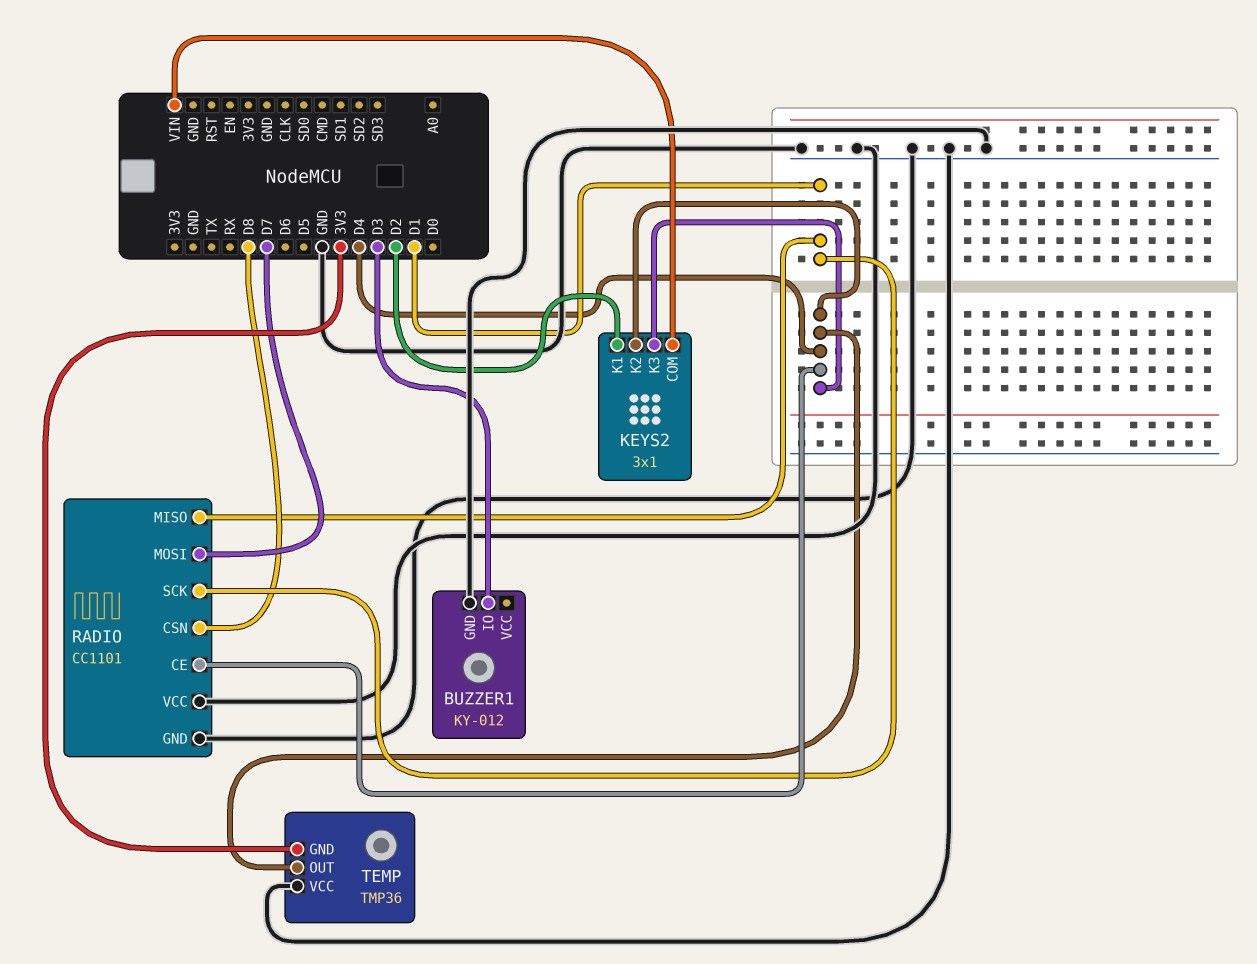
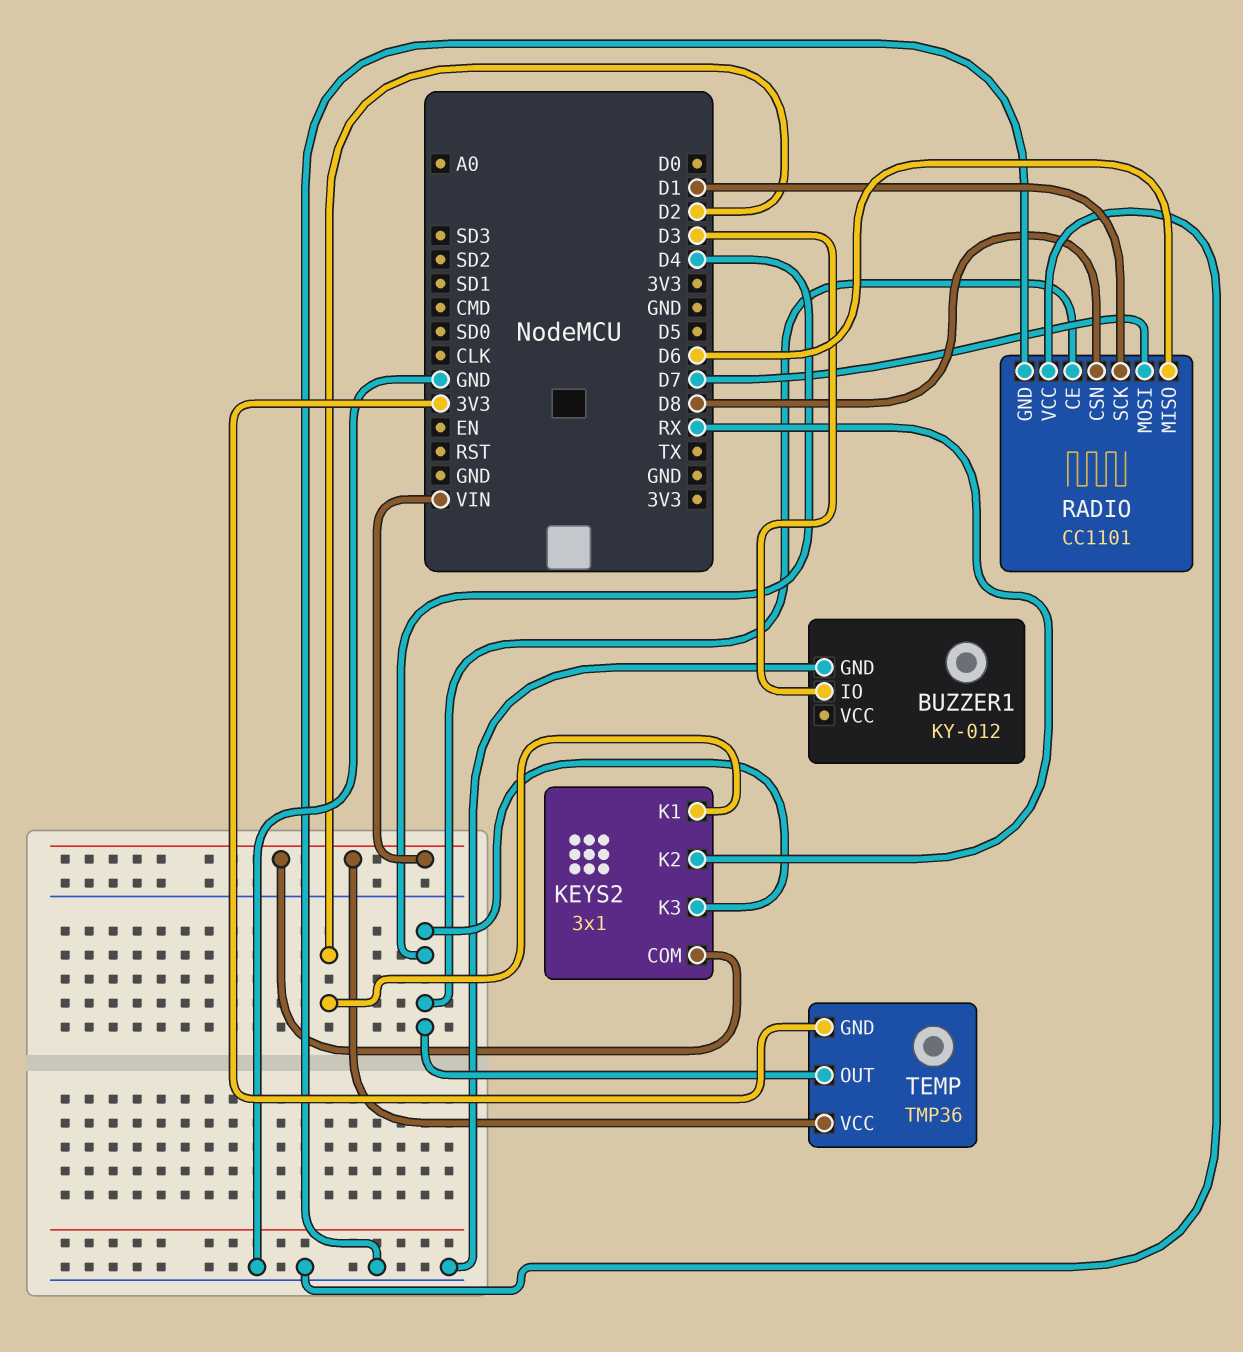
KEYS2 pin K2: D4 -> RX
RADIO pin MISO: D1 -> D6
TEMP pin VCC: GND -> VIN

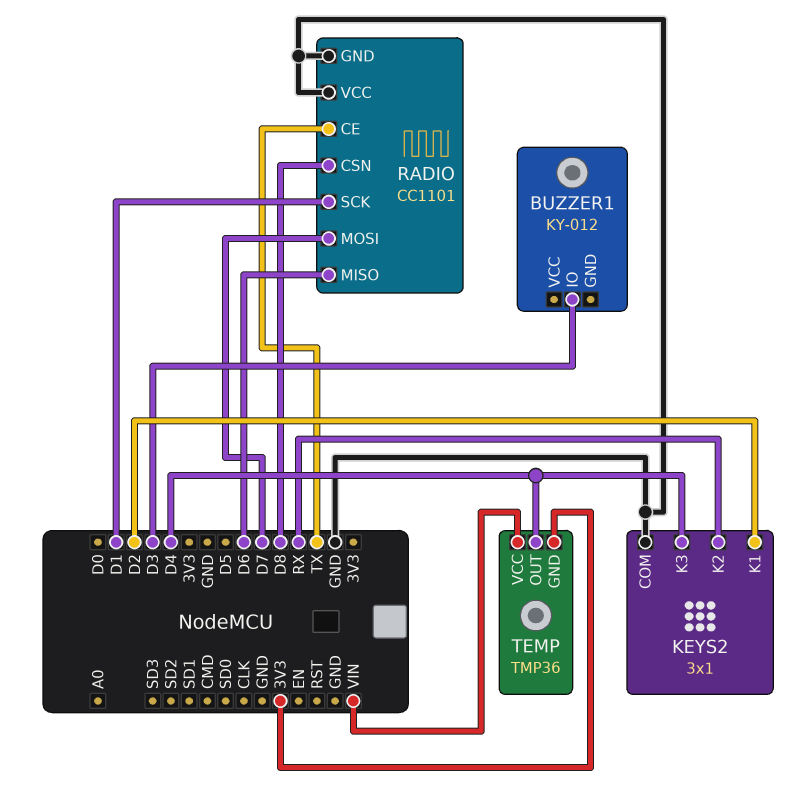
BUZZER1 pin GND: GND -> none
KEYS2 pin COM: VIN -> GND
RADIO pin CE: D4 -> TX

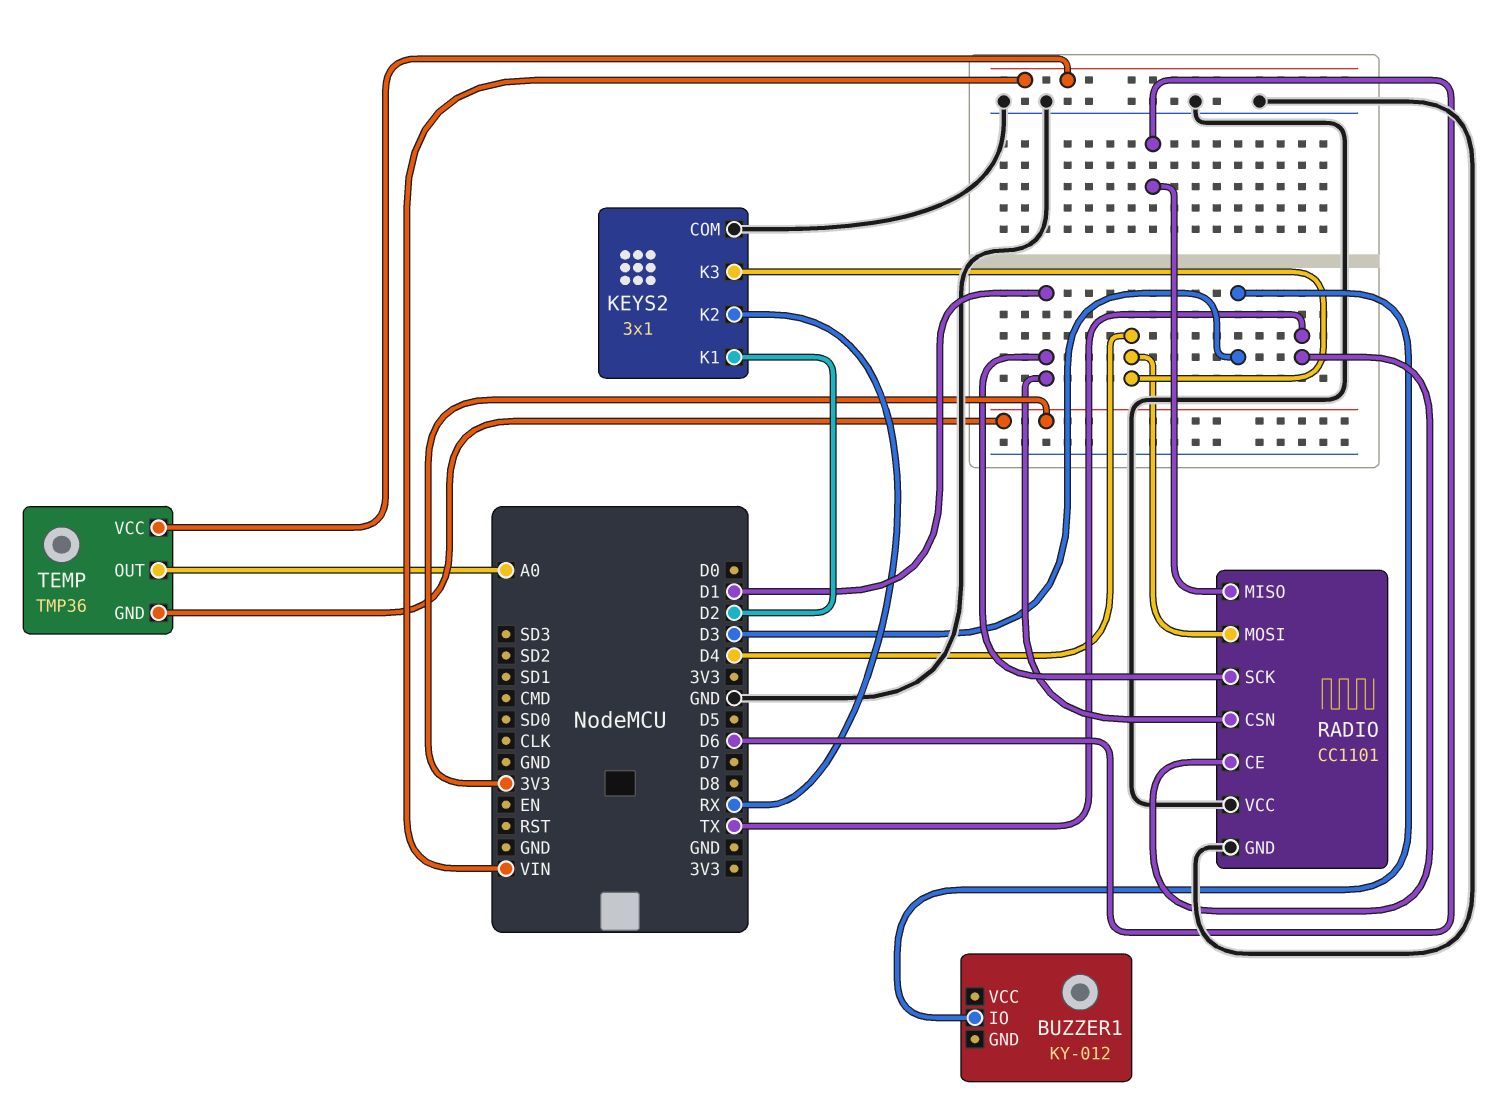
RADIO pin CSN: D8 -> D1
RADIO pin MOSI: D7 -> D4
TEMP pin OUT: D4 -> A0

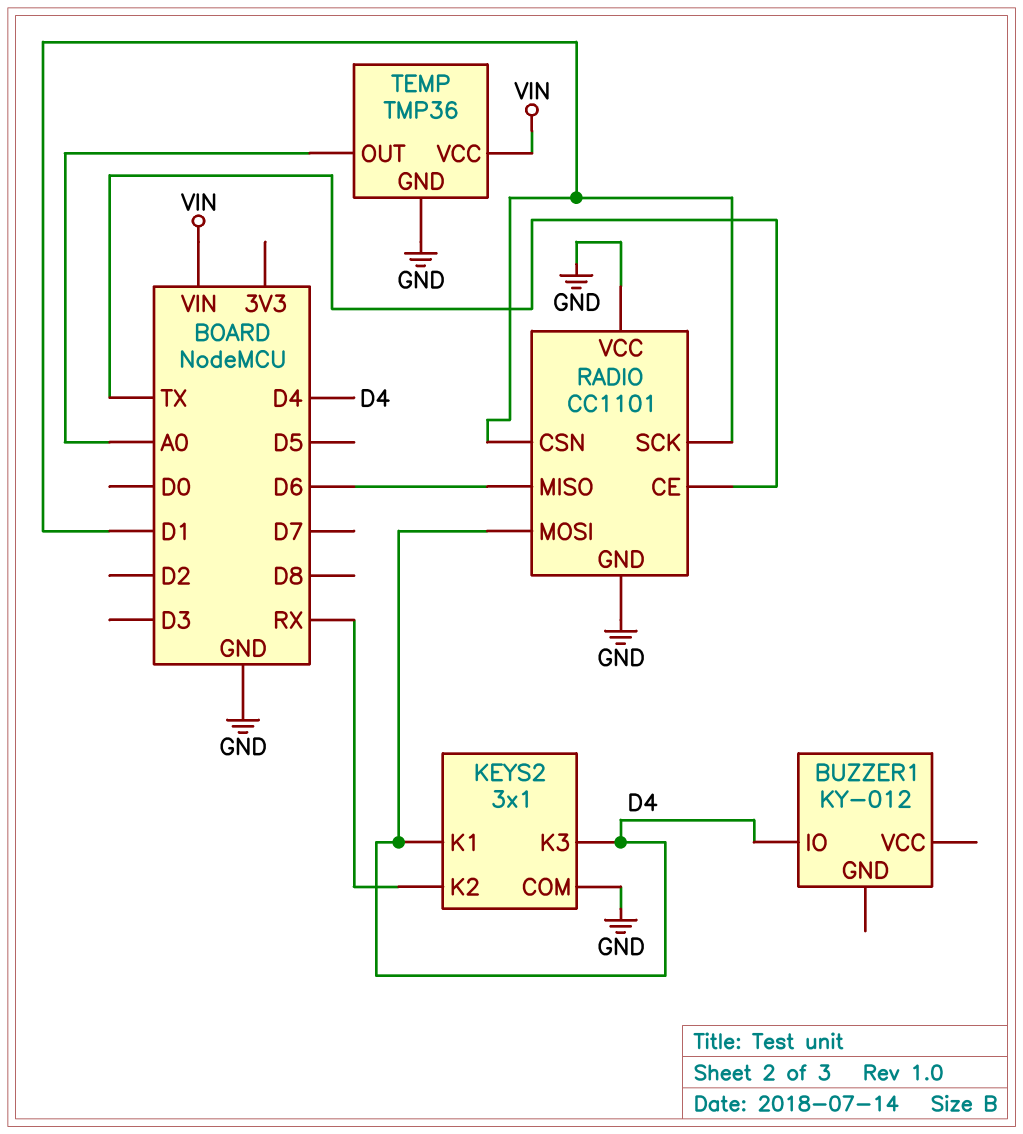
BUZZER1 pin IO: D3 -> D4
KEYS2 pin K1: D2 -> D4
TEMP pin GND: 3V3 -> GND

